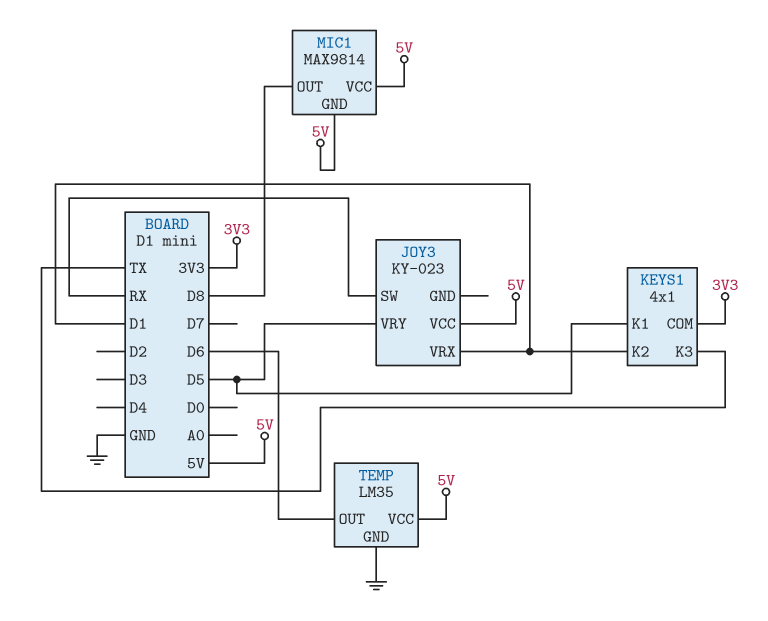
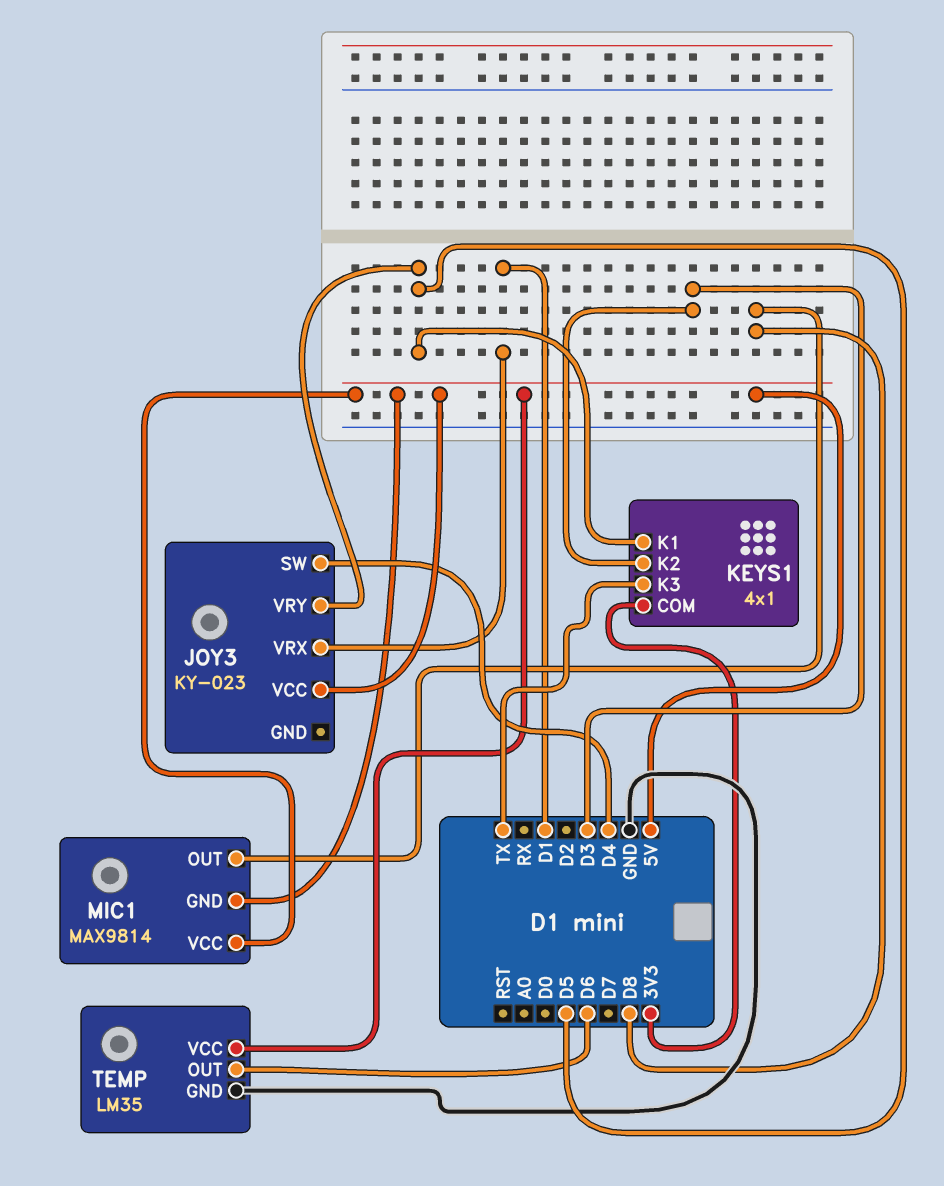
JOY3 pin SW: RX -> D4
KEYS1 pin K2: D1 -> D3

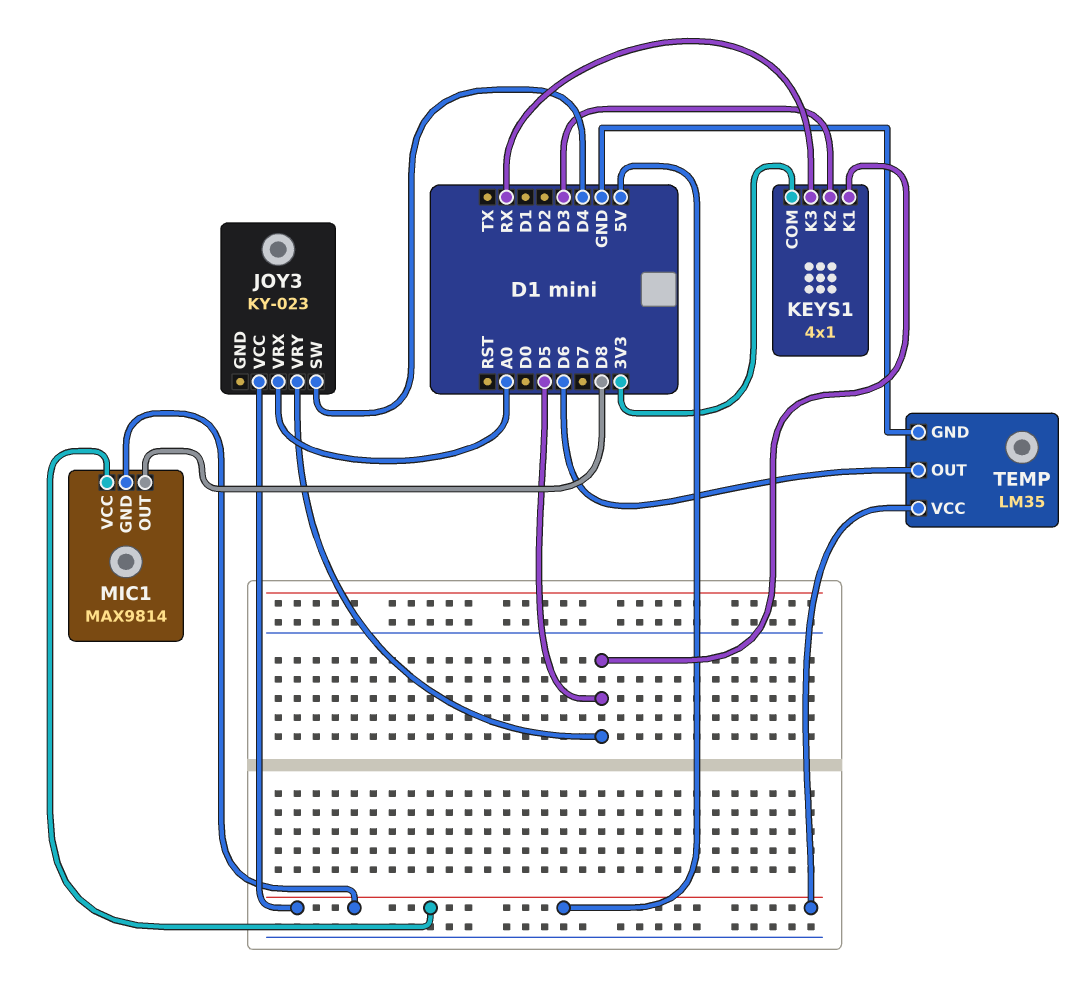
JOY3 pin VRX: D1 -> A0
KEYS1 pin K3: TX -> RX

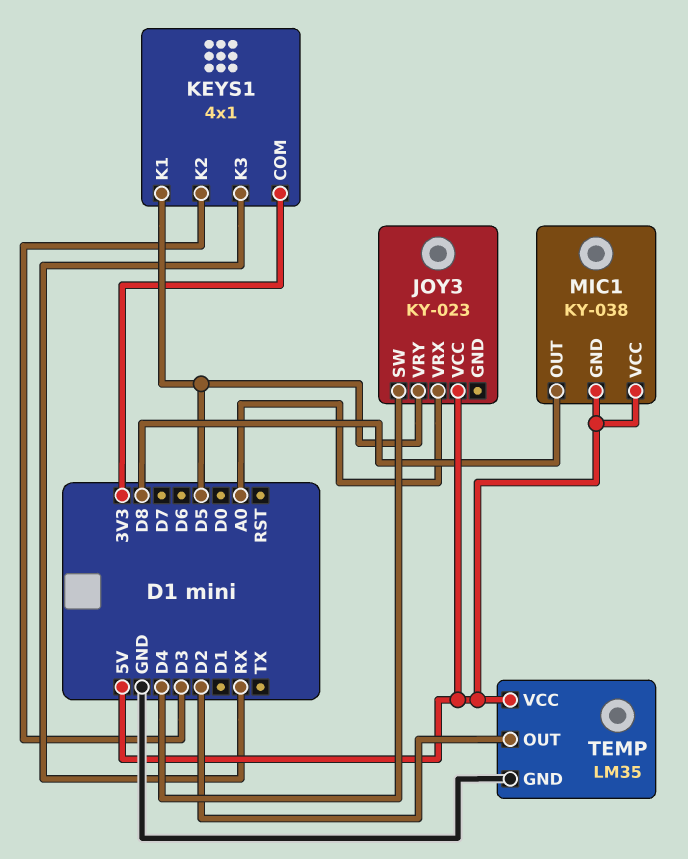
MIC1: MAX9814 -> KY-038
TEMP pin OUT: D6 -> D2

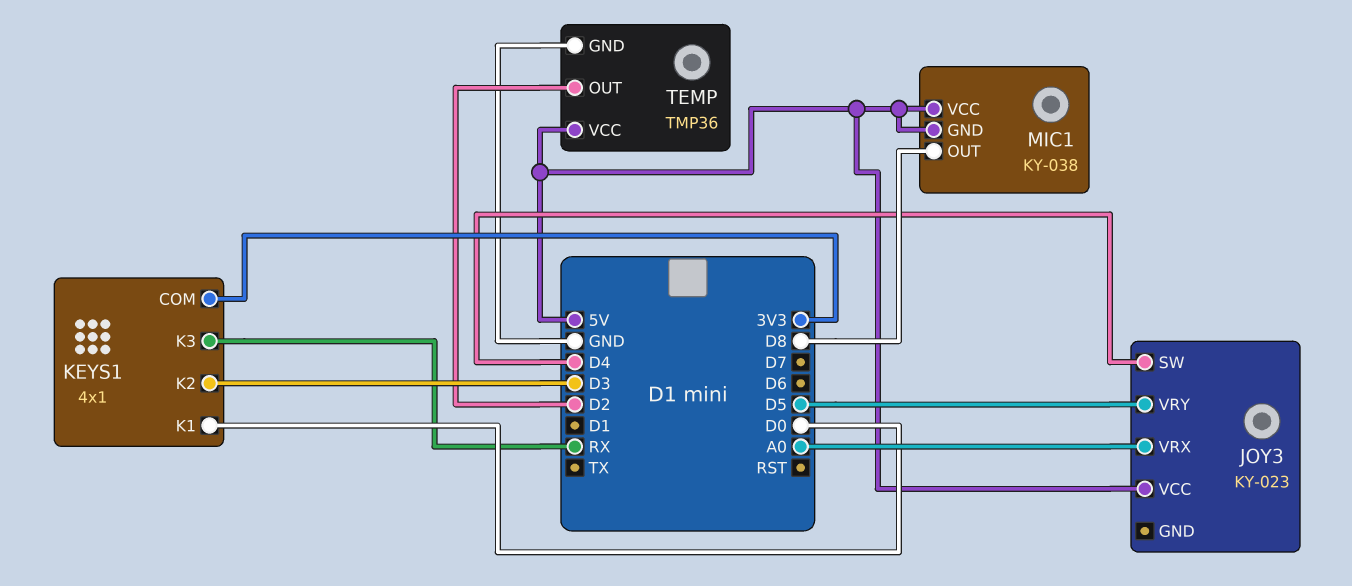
KEYS1 pin K1: D5 -> D0
TEMP: LM35 -> TMP36

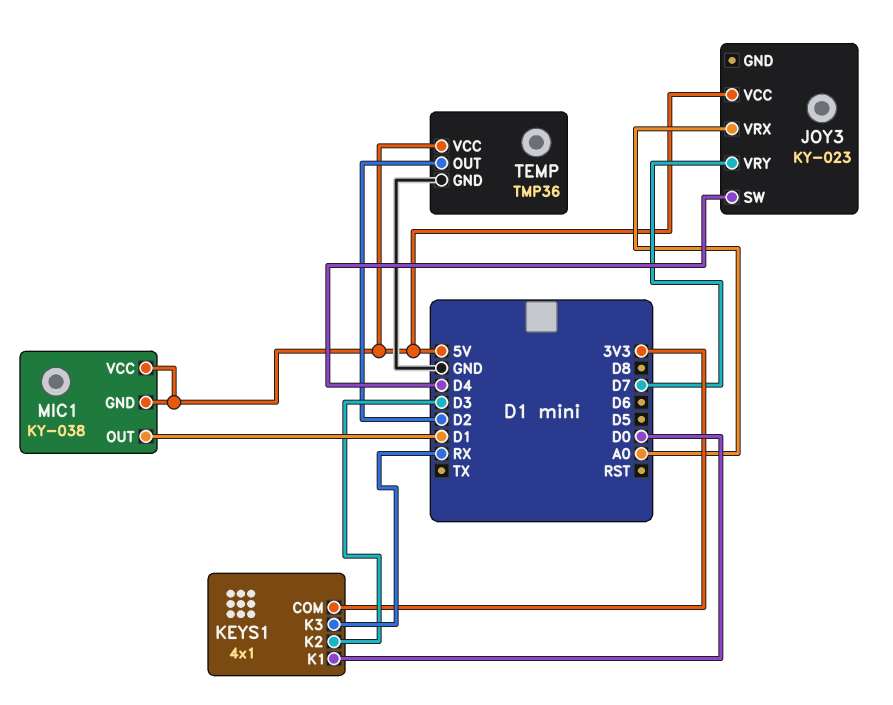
JOY3 pin VRY: D5 -> D7
MIC1 pin OUT: D8 -> D1

